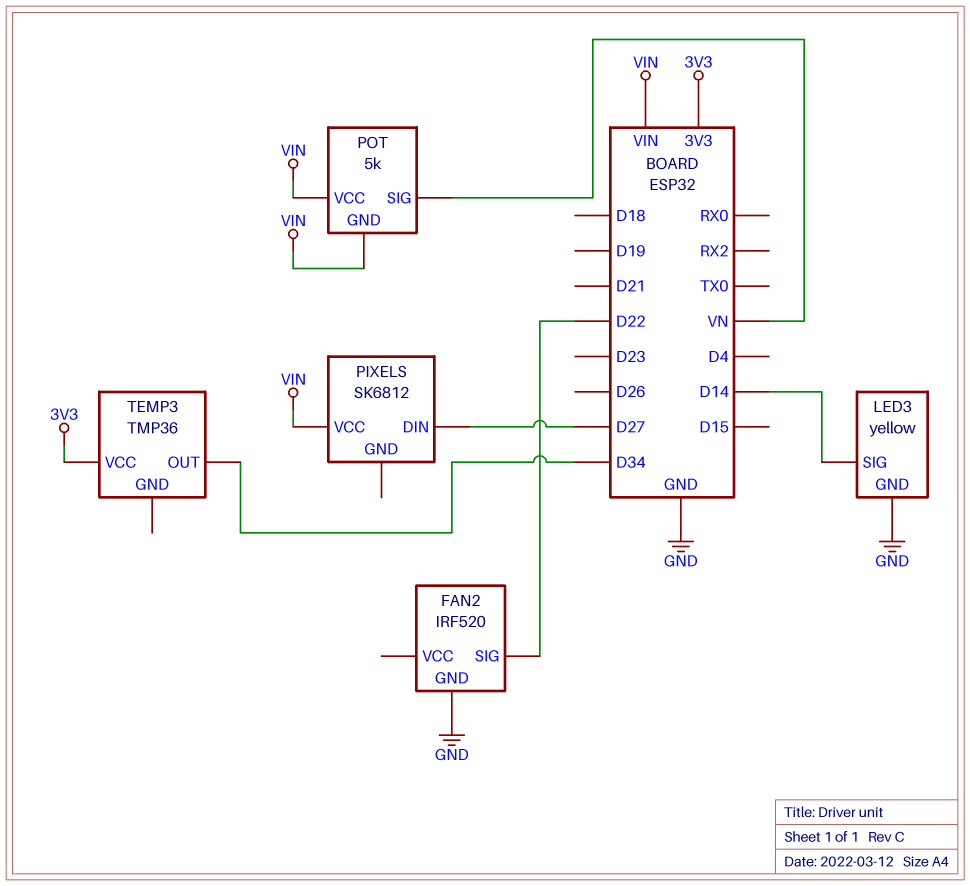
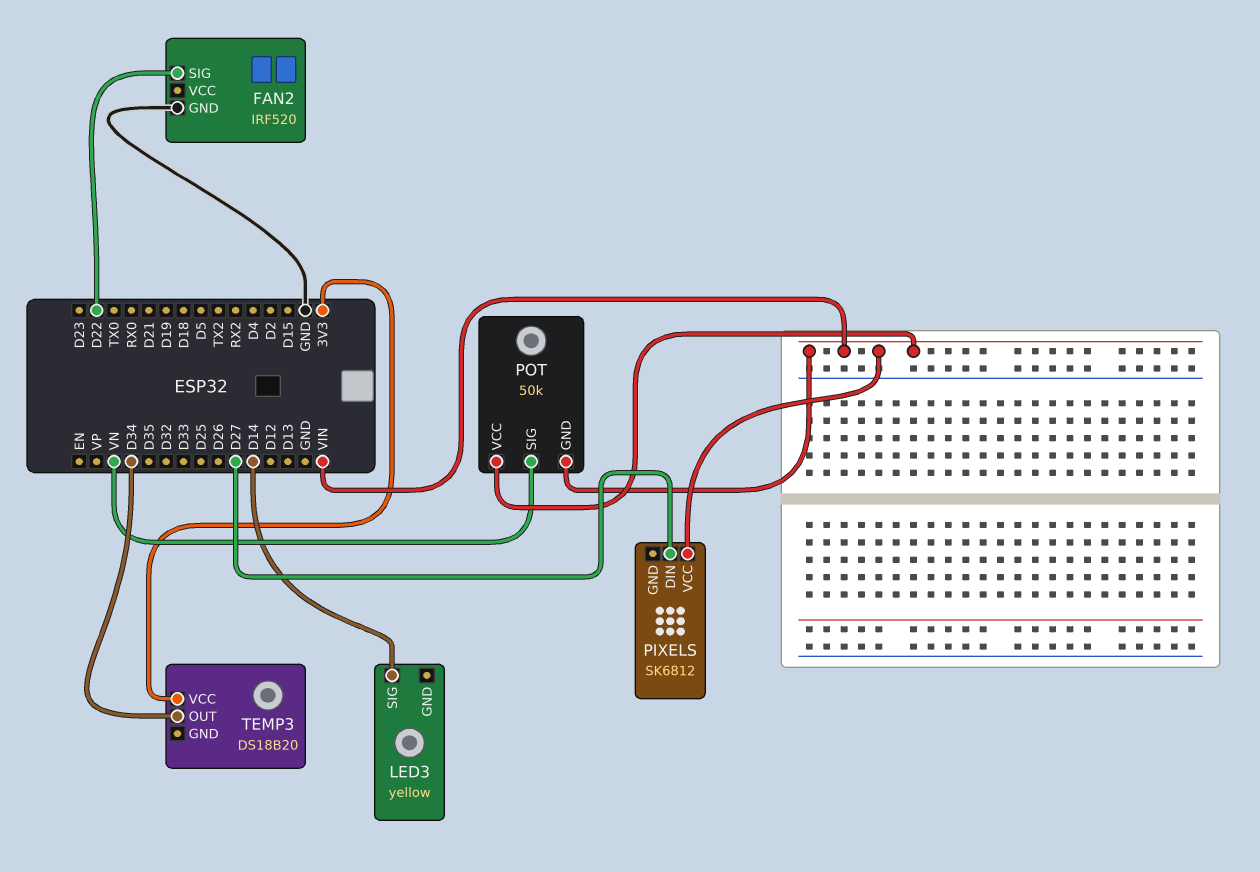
LED3 pin GND: GND -> none
POT: 5k -> 50k
TEMP3: TMP36 -> DS18B20

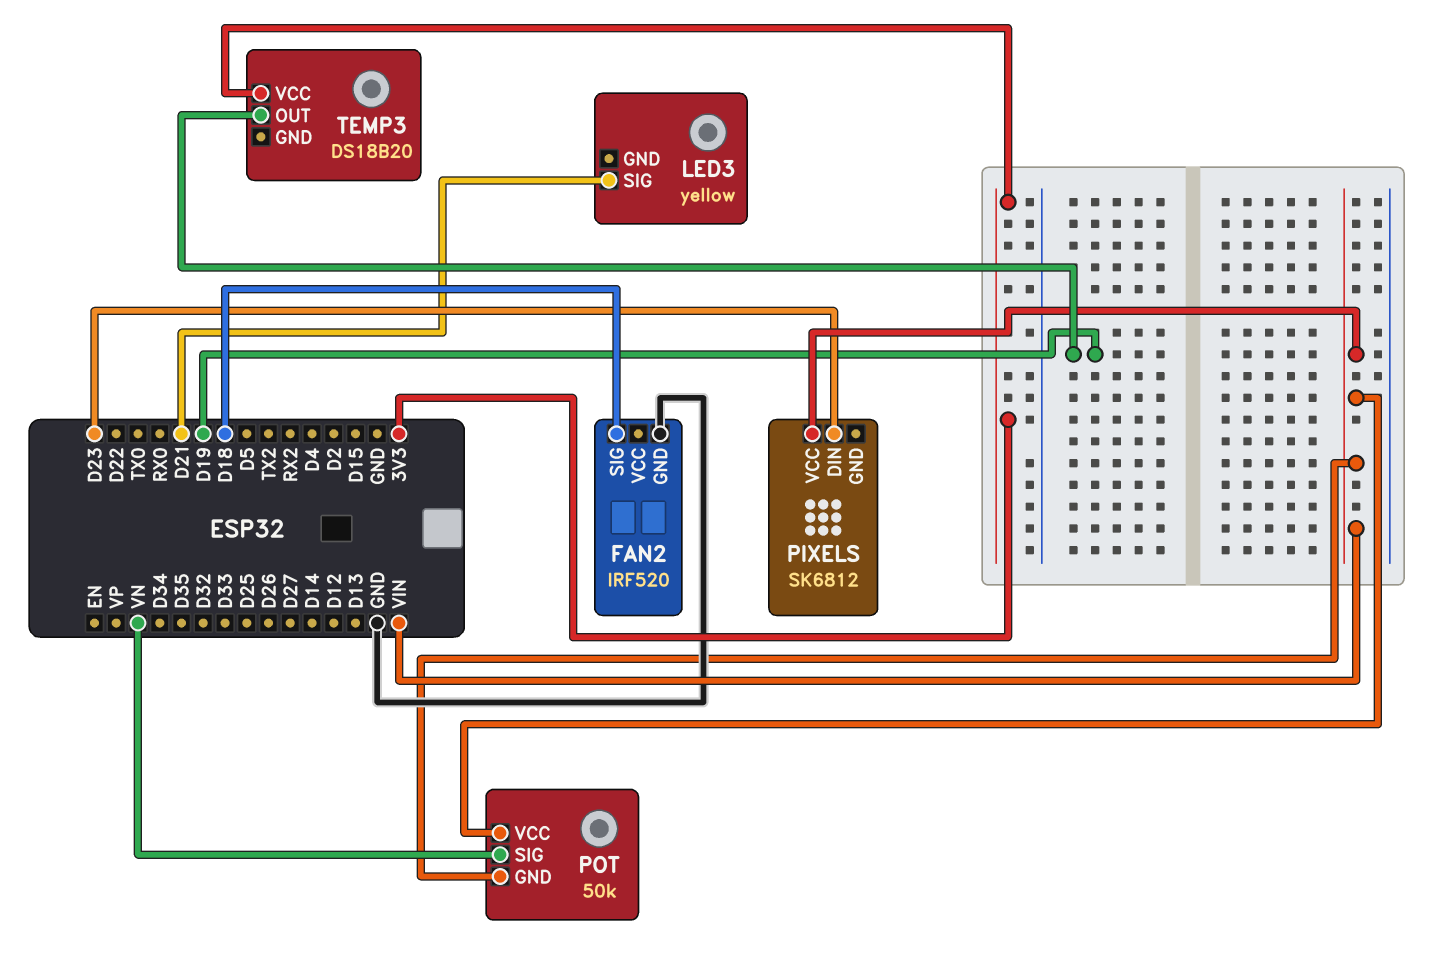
FAN2 pin SIG: D22 -> D18
LED3 pin SIG: D14 -> D21
PIXELS pin DIN: D27 -> D23
TEMP3 pin OUT: D34 -> D19

